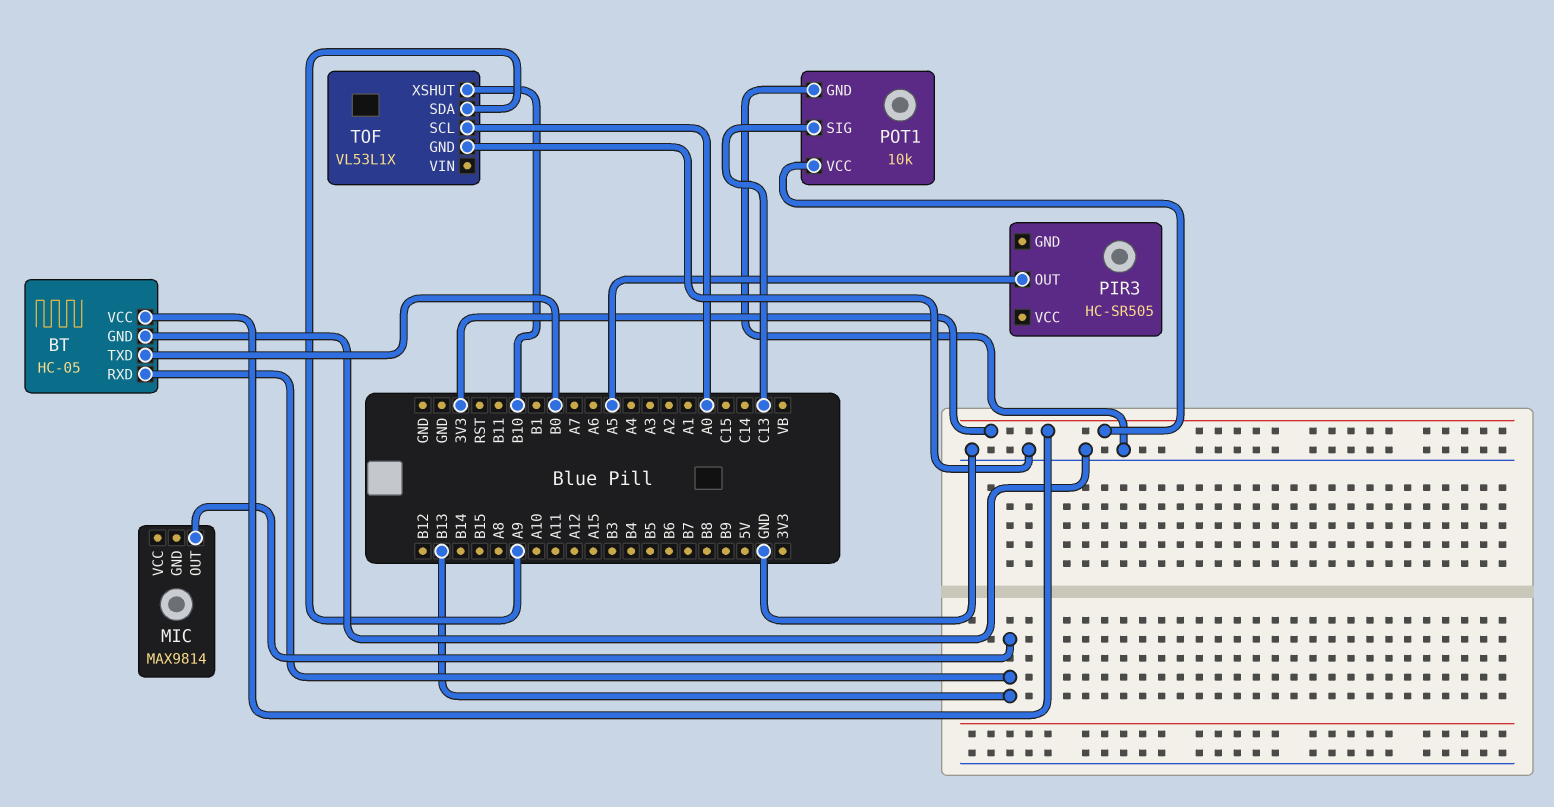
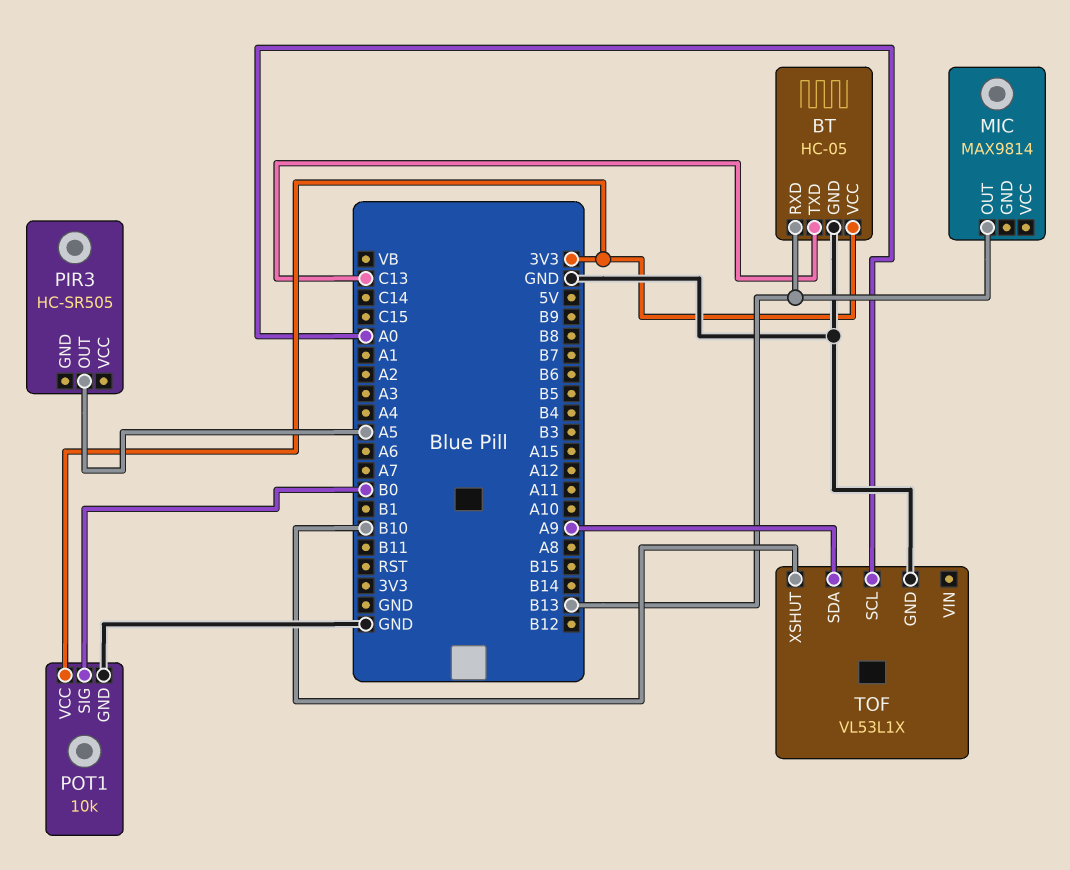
BT pin TXD: B0 -> C13
POT1 pin SIG: C13 -> B0

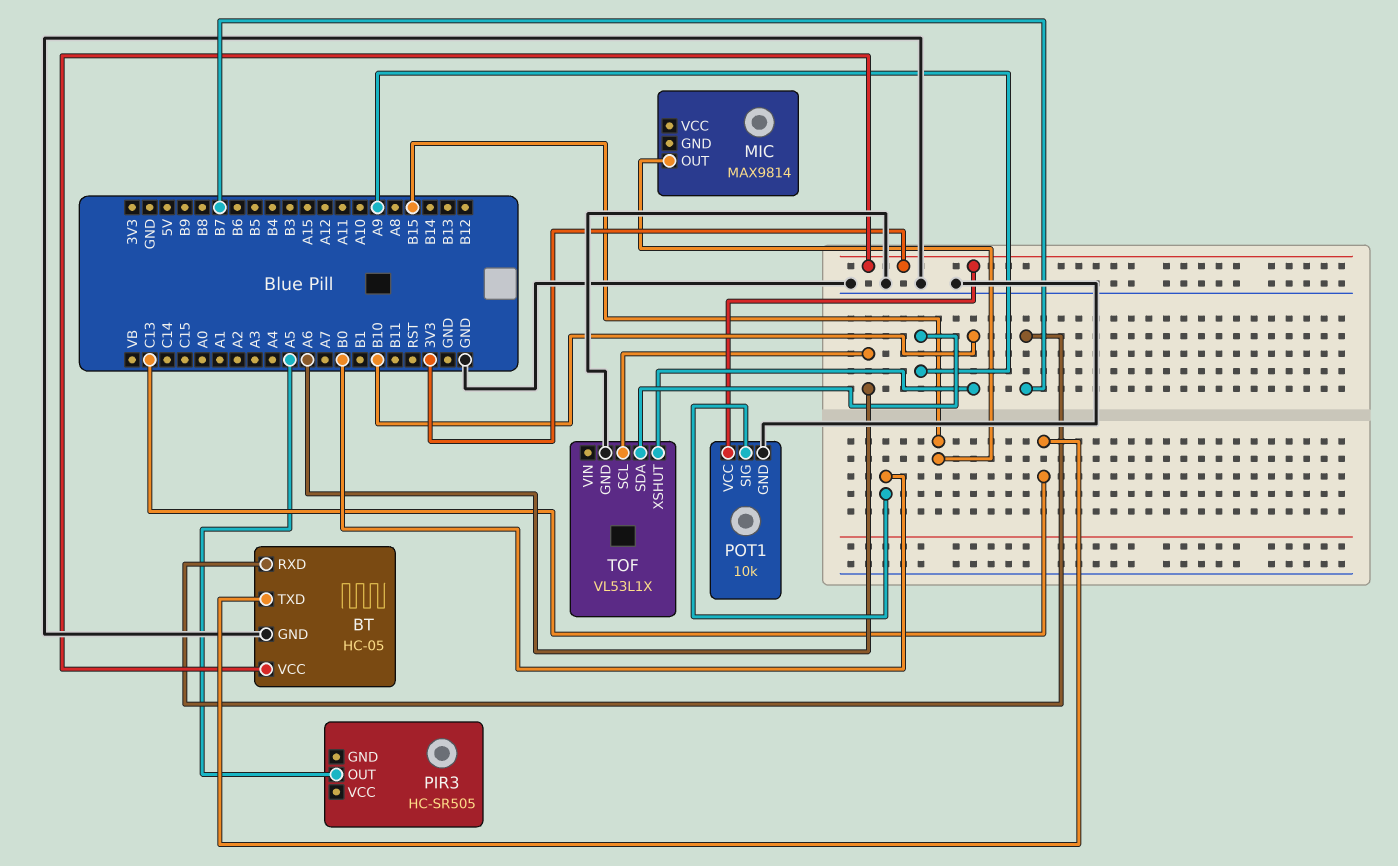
BT pin RXD: B13 -> B7
MIC pin OUT: B13 -> B15
TOF pin SCL: A0 -> A6

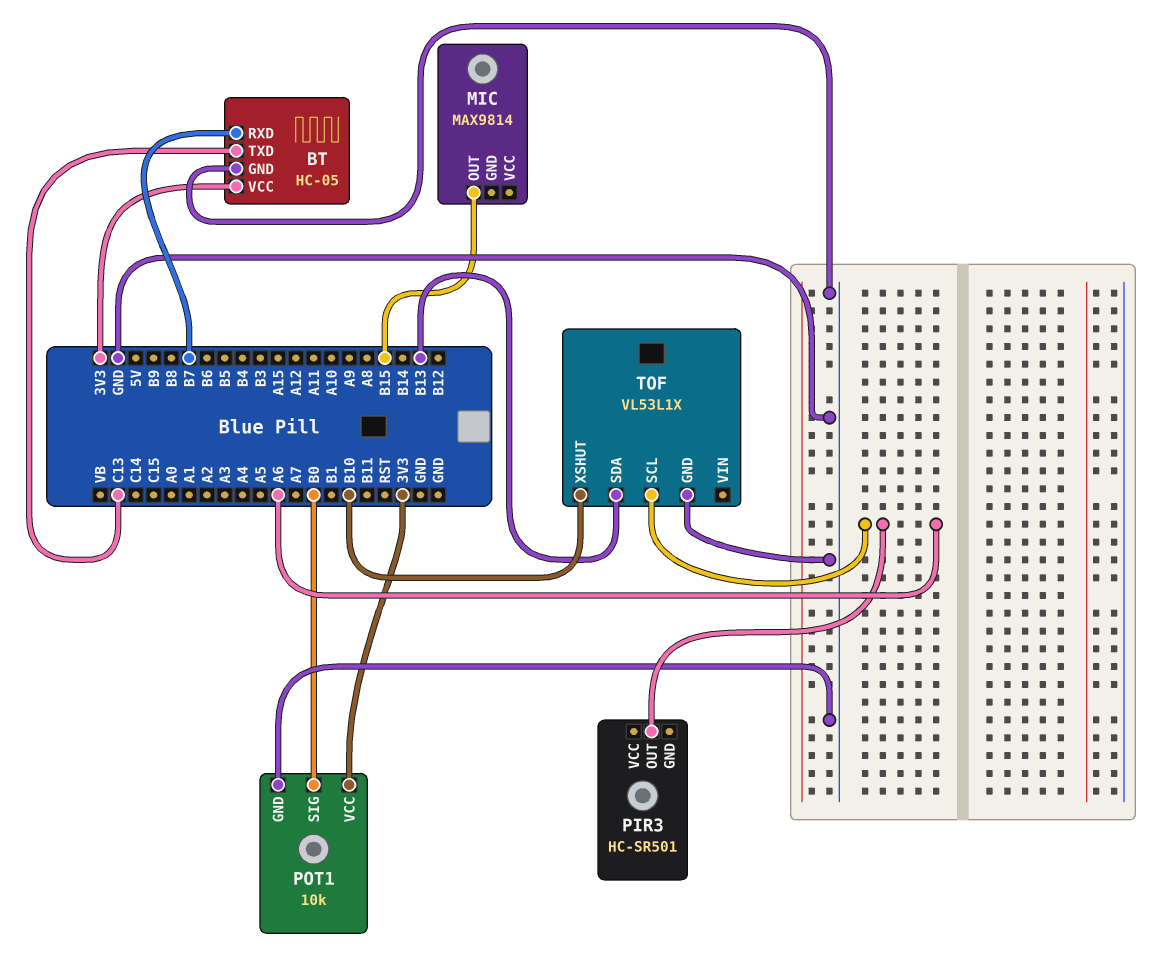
PIR3: HC-SR505 -> HC-SR501
PIR3 pin OUT: A5 -> A6
TOF pin SDA: A9 -> B13

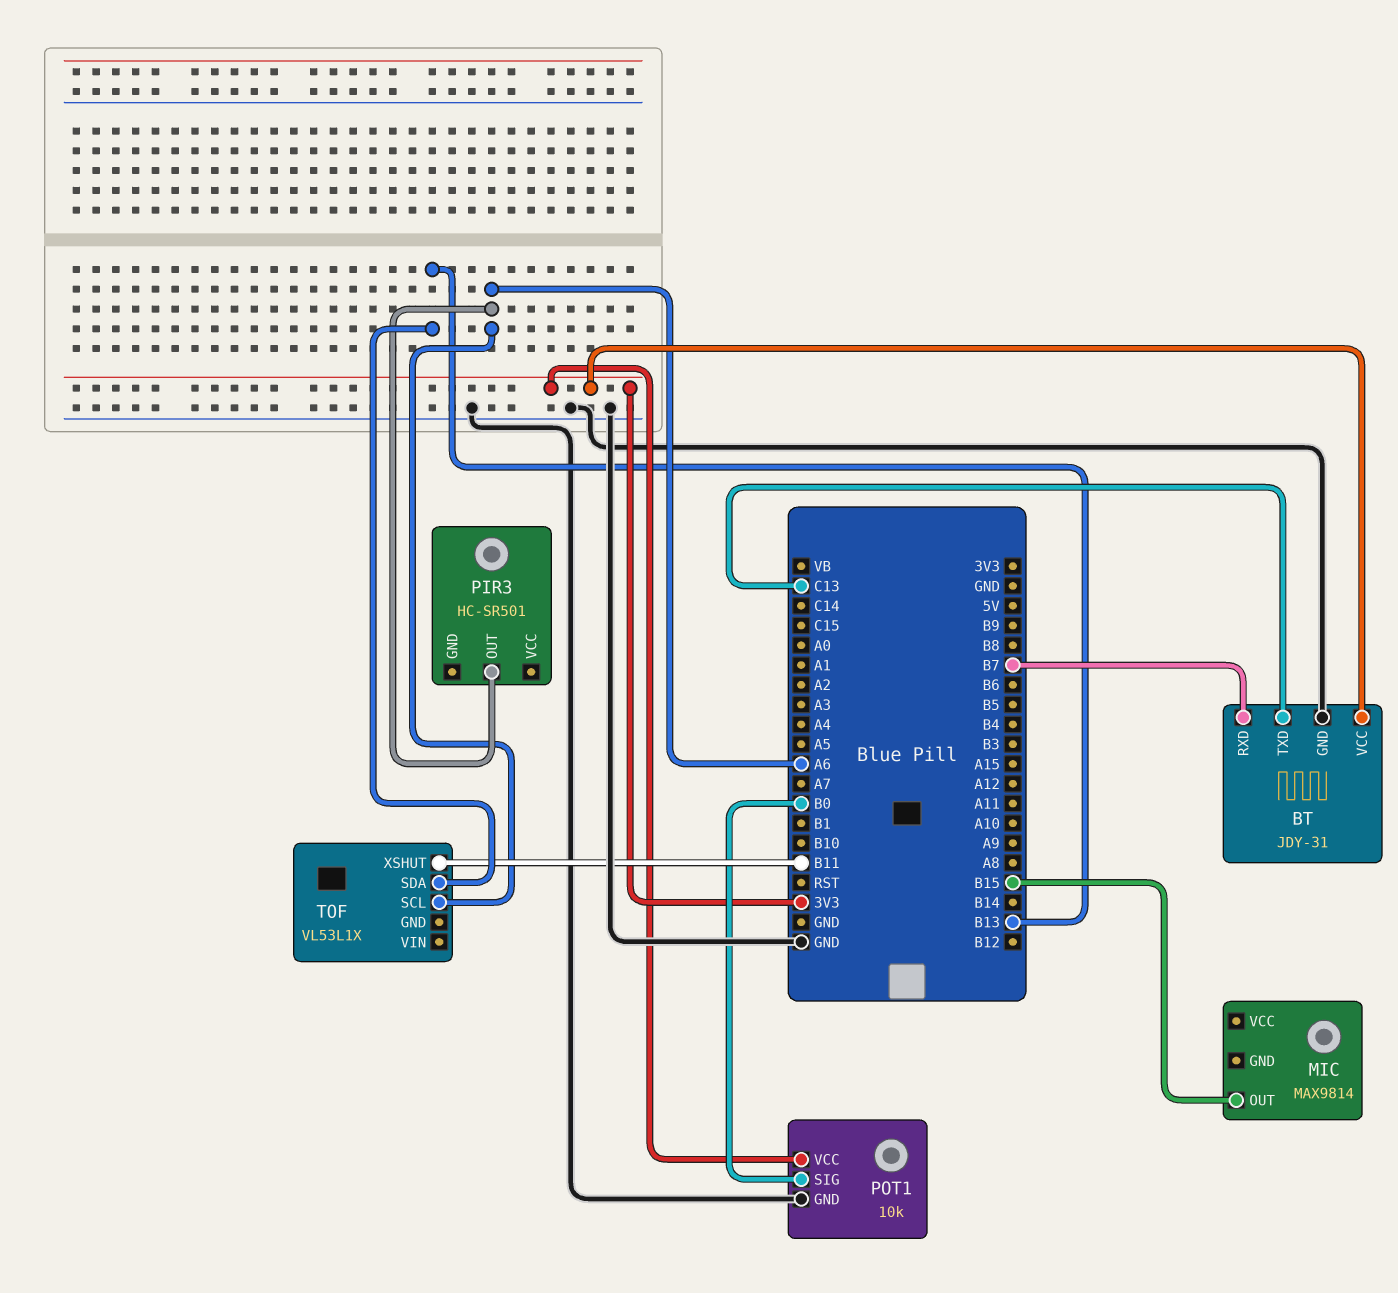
BT: HC-05 -> JDY-31
TOF pin GND: GND -> none
TOF pin XSHUT: B10 -> B11

